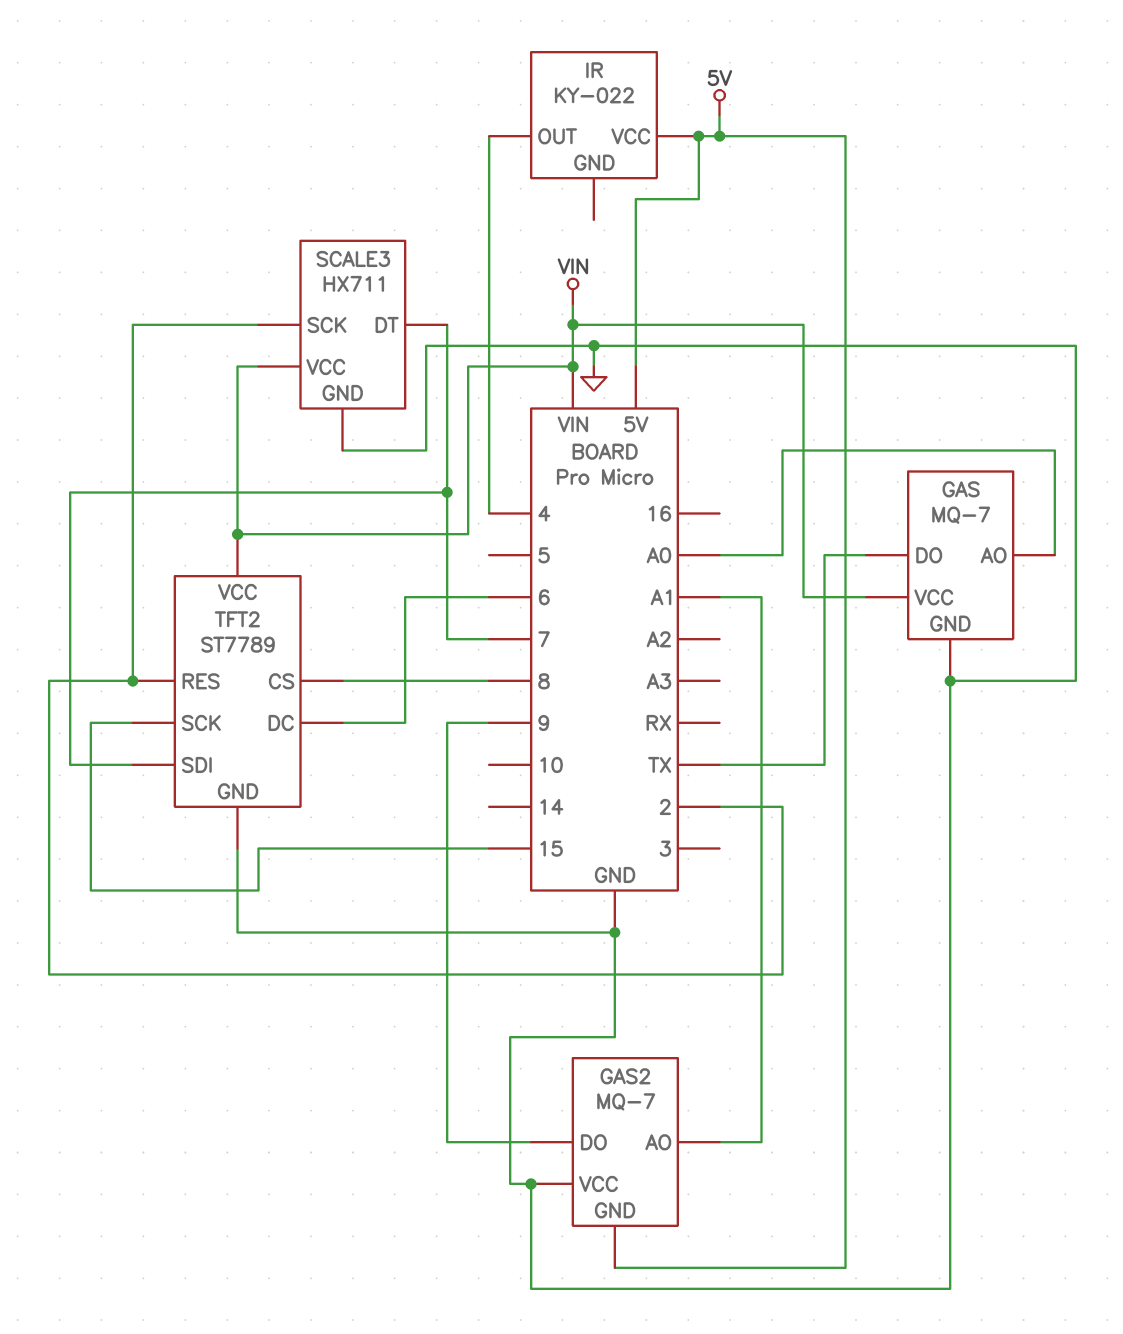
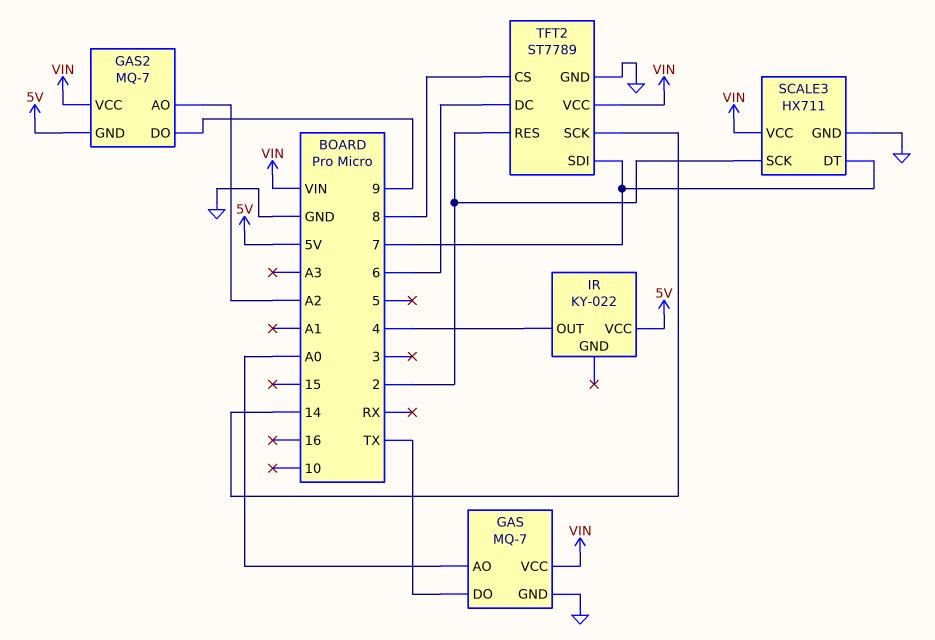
GAS2 pin AO: A1 -> A2
GAS2 pin VCC: GND -> VIN
TFT2 pin SCK: 15 -> 14

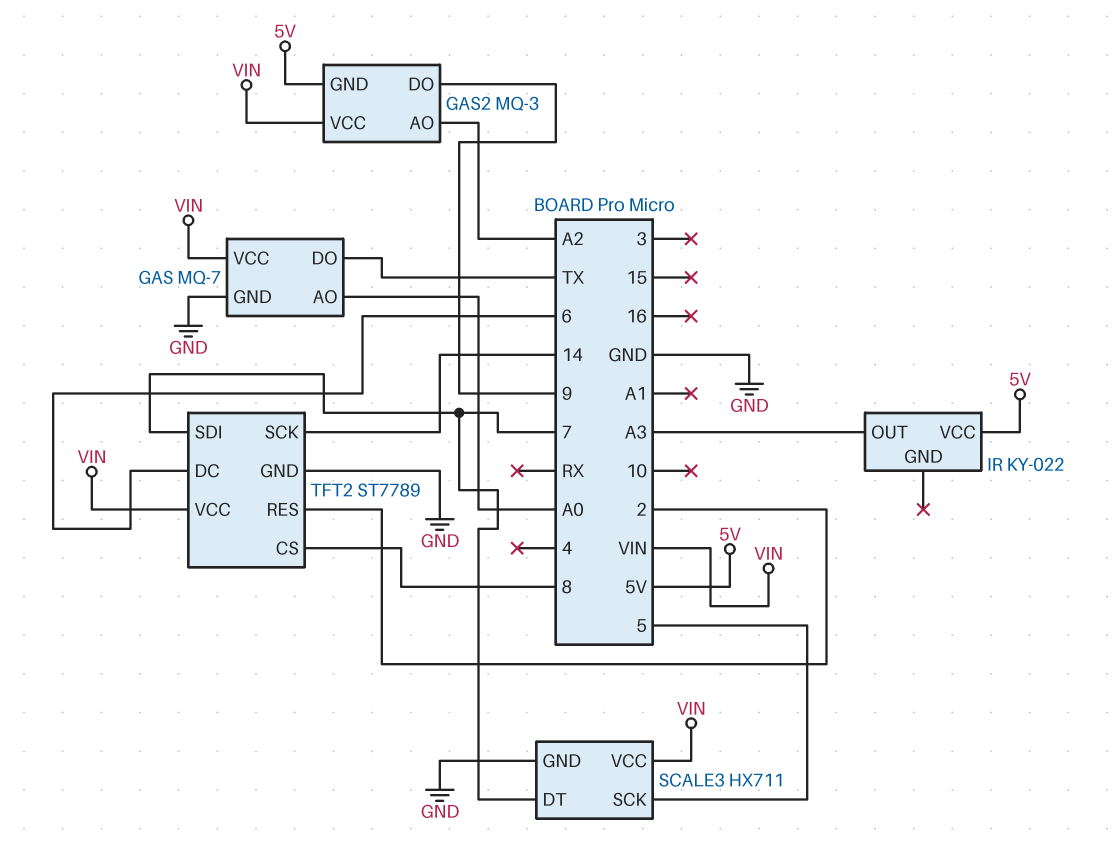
GAS2: MQ-7 -> MQ-3
IR pin OUT: 4 -> A3
SCALE3 pin SCK: 2 -> 5

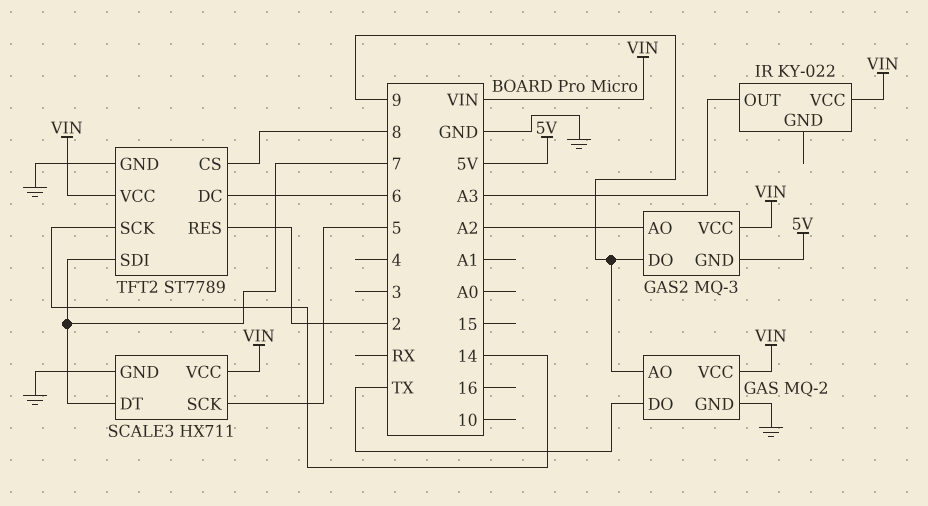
GAS: MQ-7 -> MQ-2
GAS pin AO: A0 -> 9
IR pin VCC: 5V -> VIN

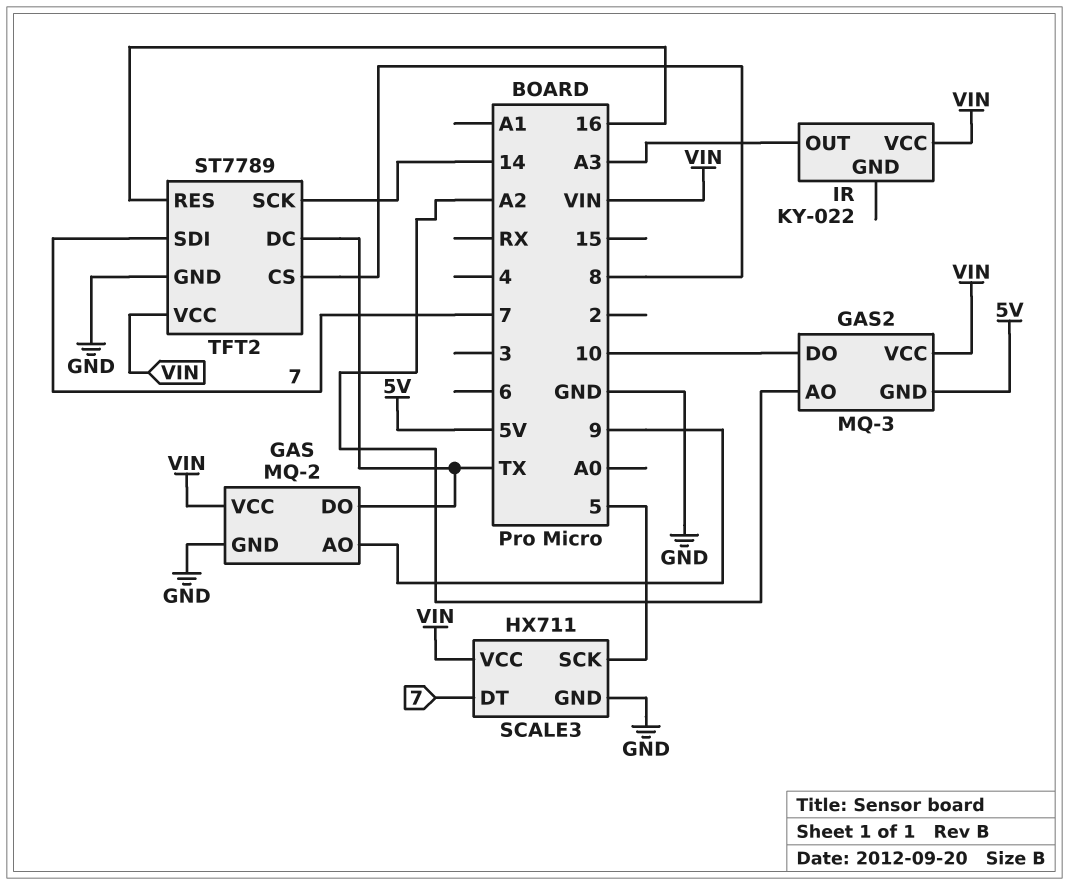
GAS2 pin DO: 9 -> 10
TFT2 pin DC: 6 -> TX
TFT2 pin RES: 2 -> 16

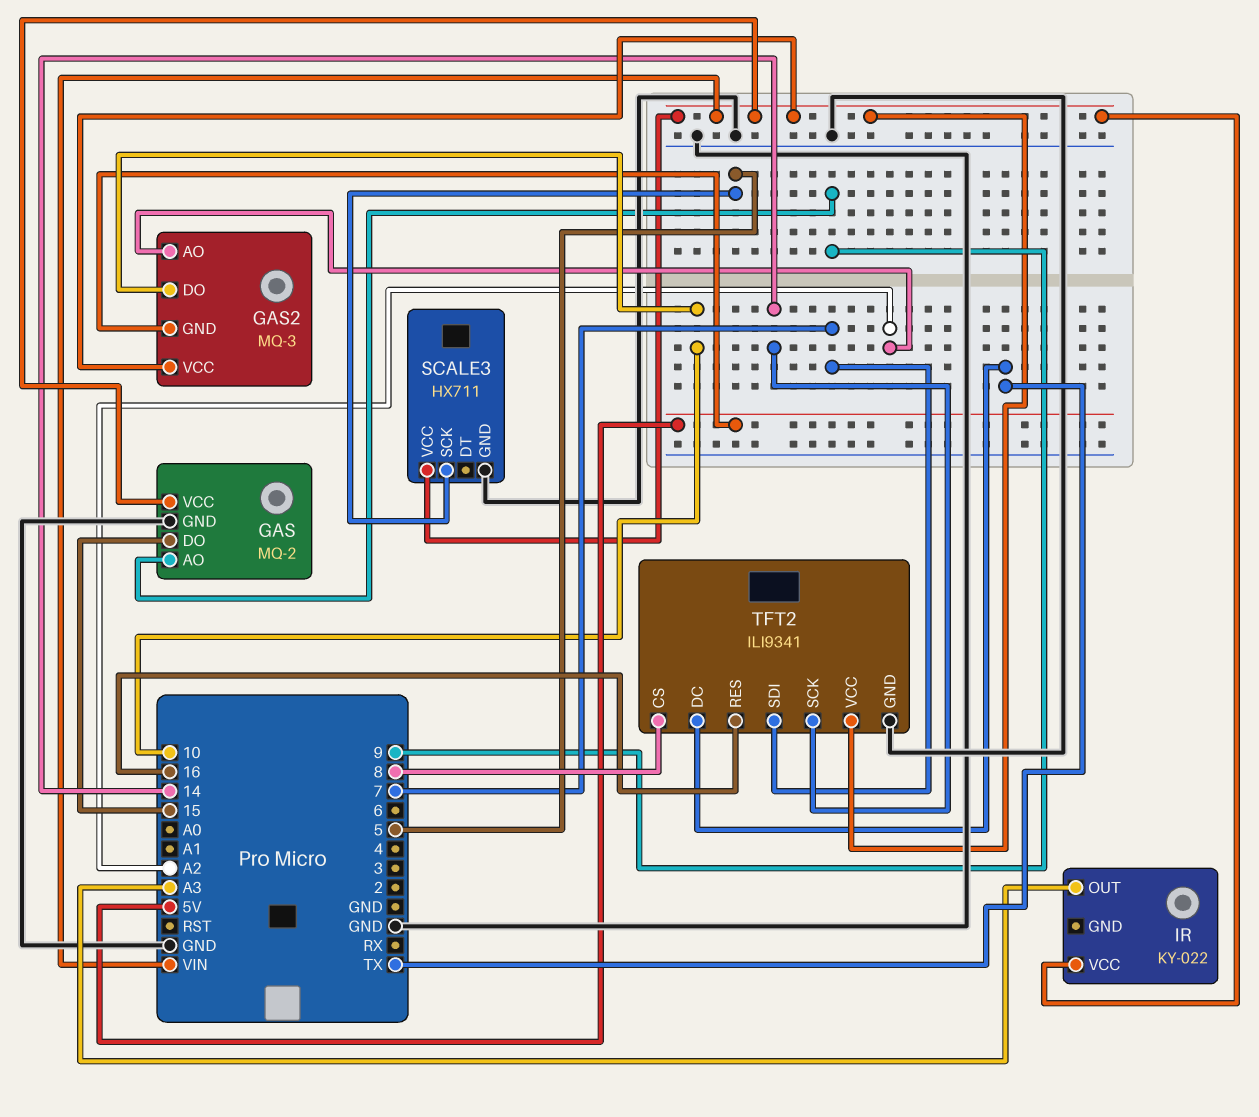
GAS pin DO: TX -> 15
SCALE3 pin DT: 7 -> none
TFT2: ST7789 -> ILI9341

